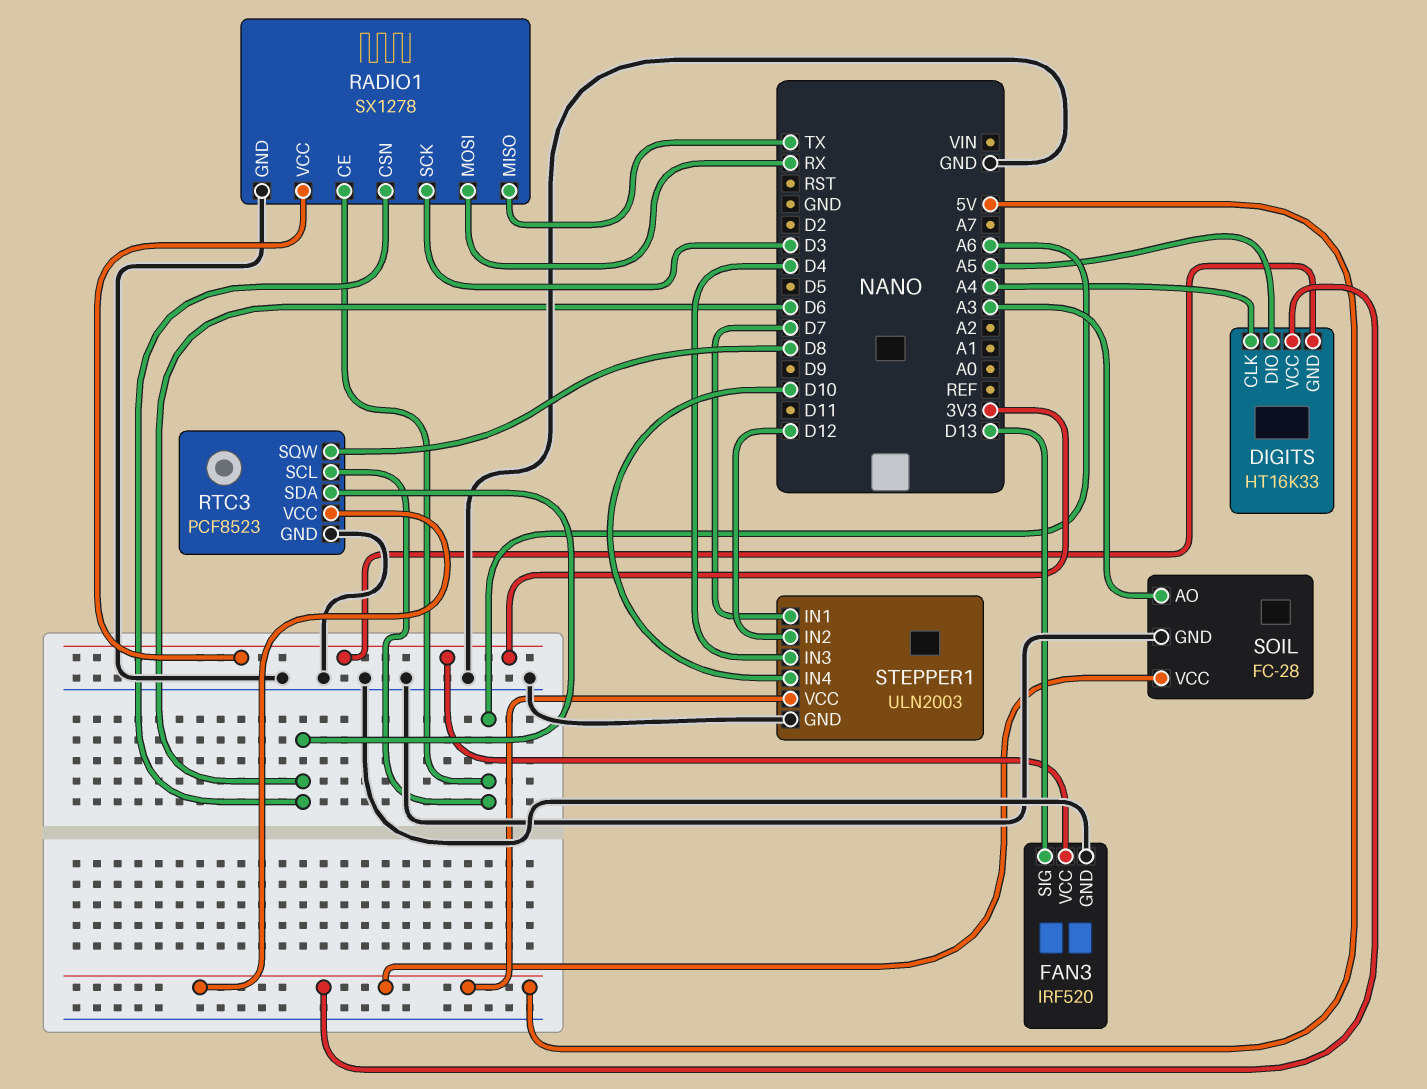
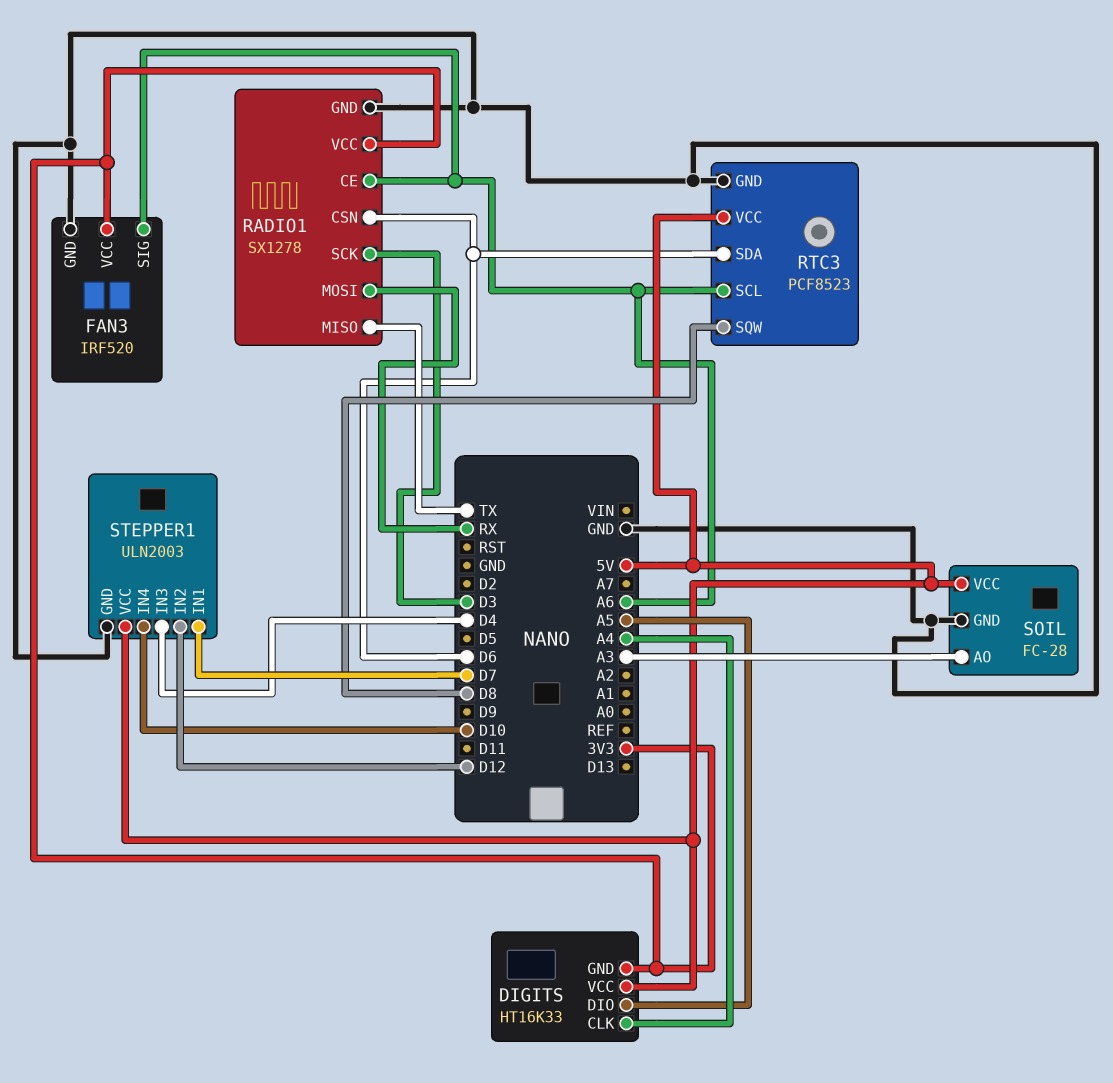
FAN3 pin SIG: D13 -> A6

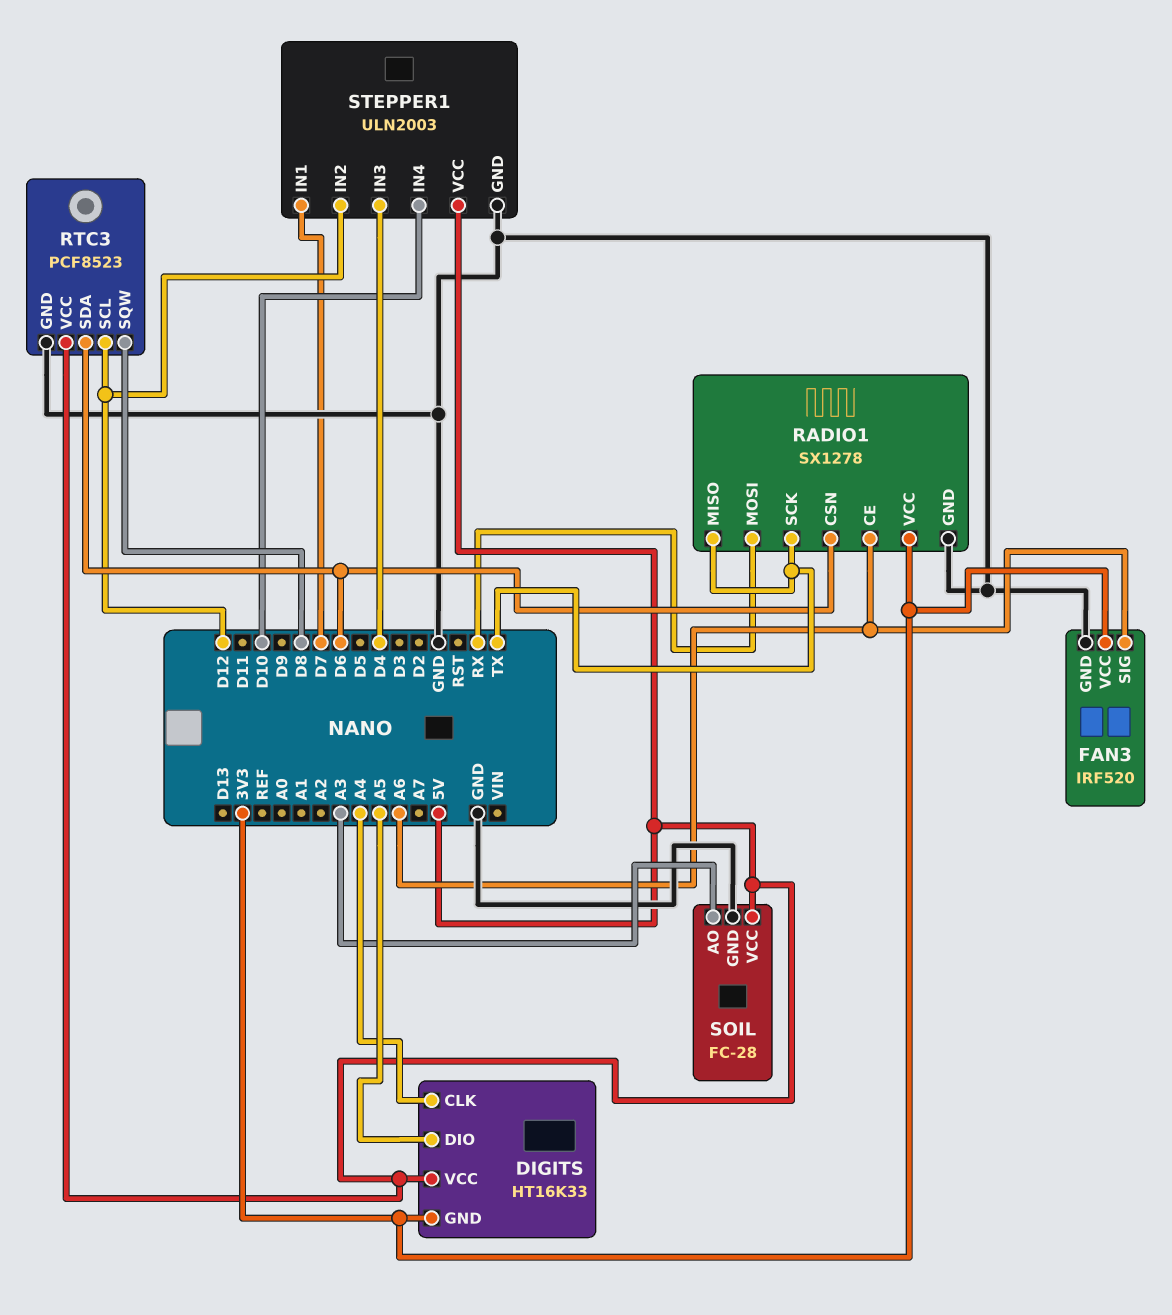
RADIO1 pin SCK: D3 -> TX
RTC3 pin SCL: A6 -> D12

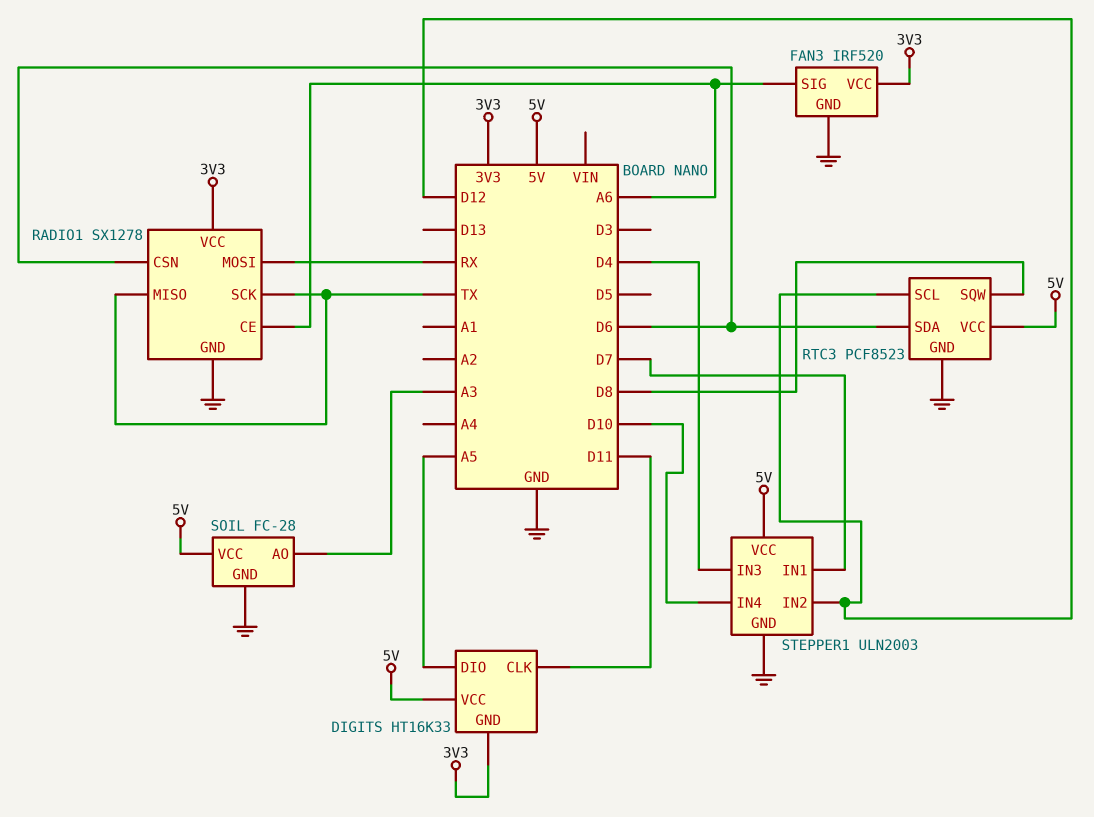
DIGITS pin CLK: A4 -> D11

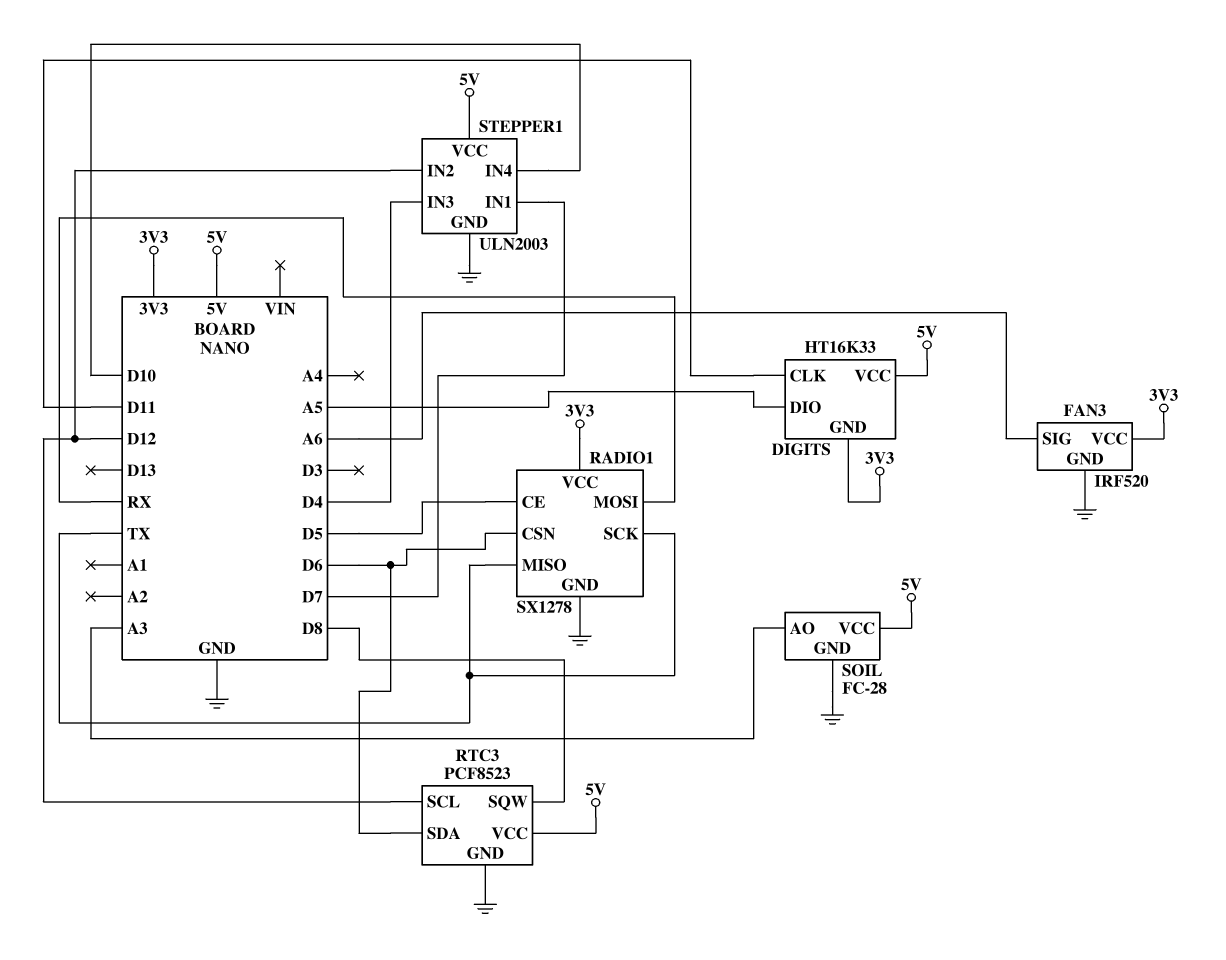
RADIO1 pin CE: A6 -> D5

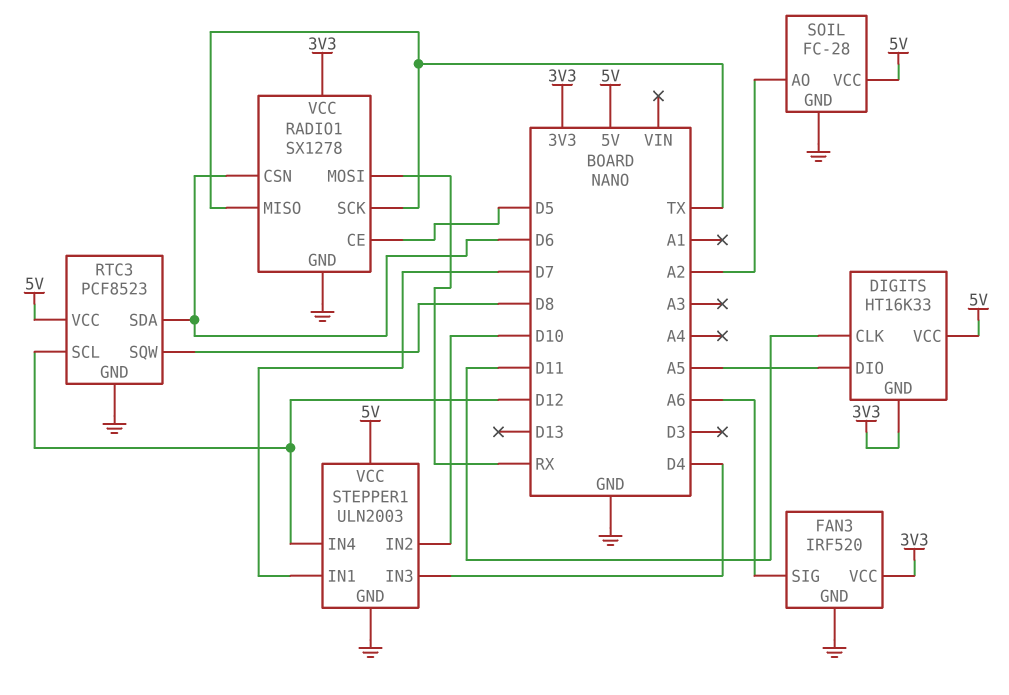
SOIL pin AO: A3 -> A2
STEPPER1 pin IN2: D12 -> D10
STEPPER1 pin IN4: D10 -> D12

